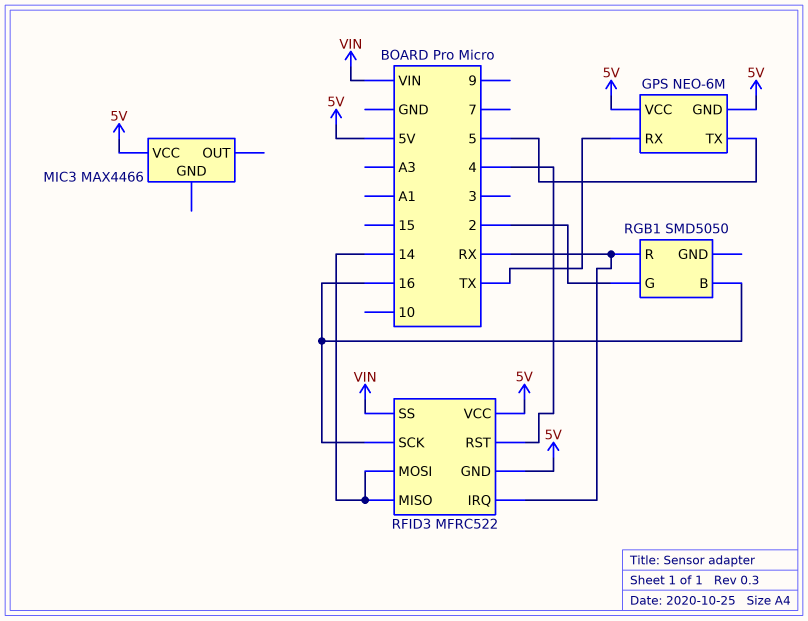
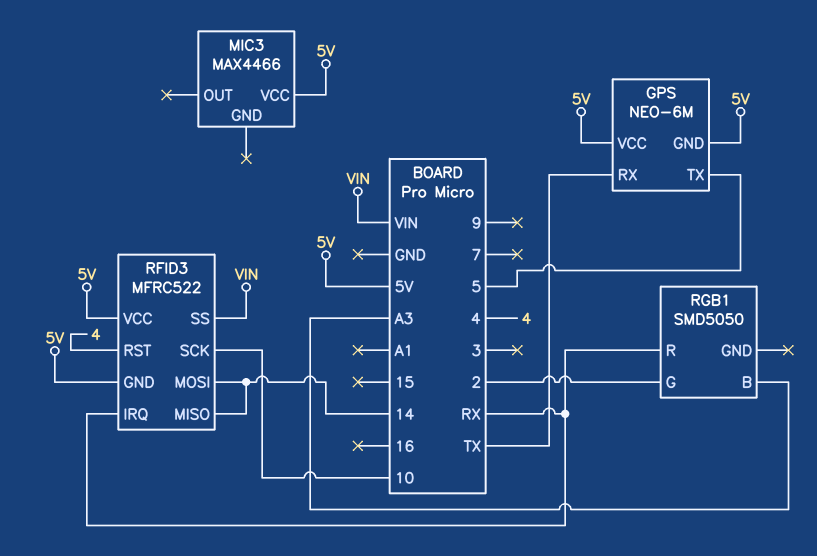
RFID3 pin SCK: 16 -> 10
RGB1 pin B: 16 -> A3

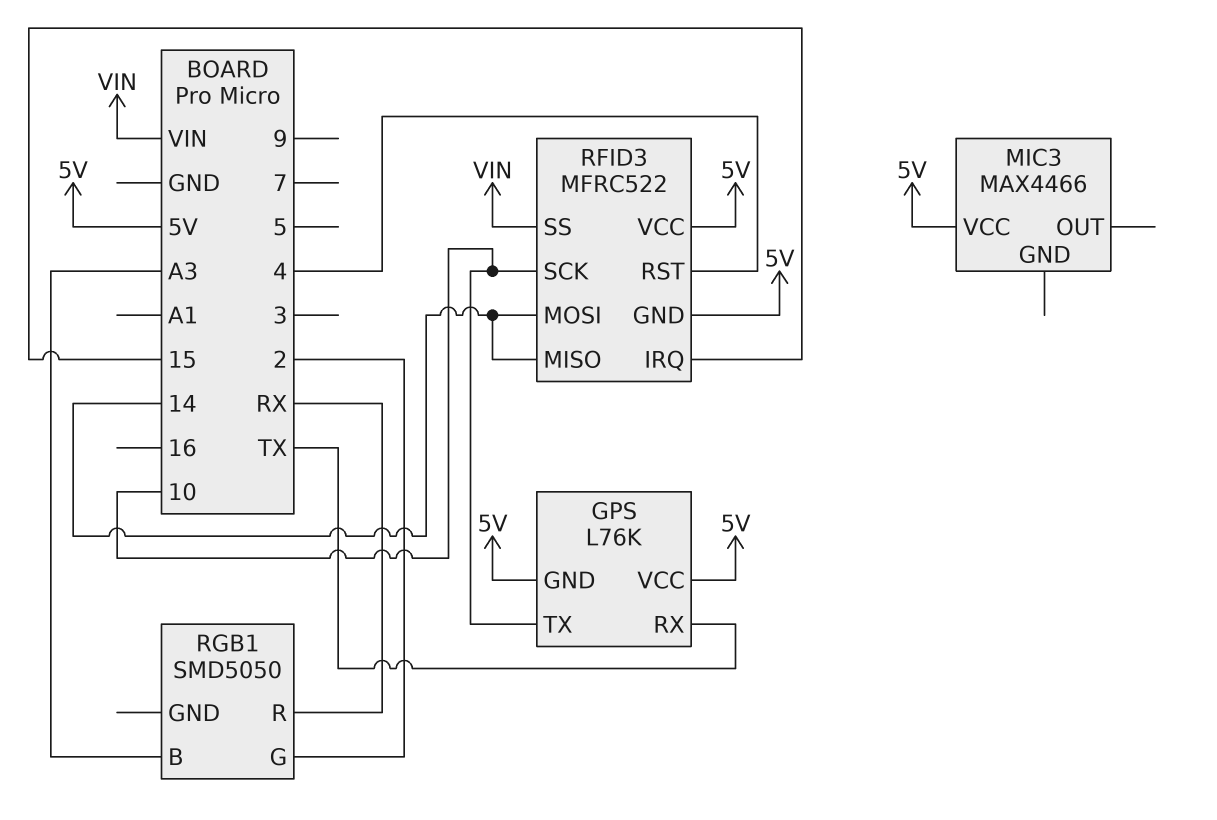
GPS: NEO-6M -> L76K
GPS pin TX: 5 -> 10
RFID3 pin IRQ: RX -> 15

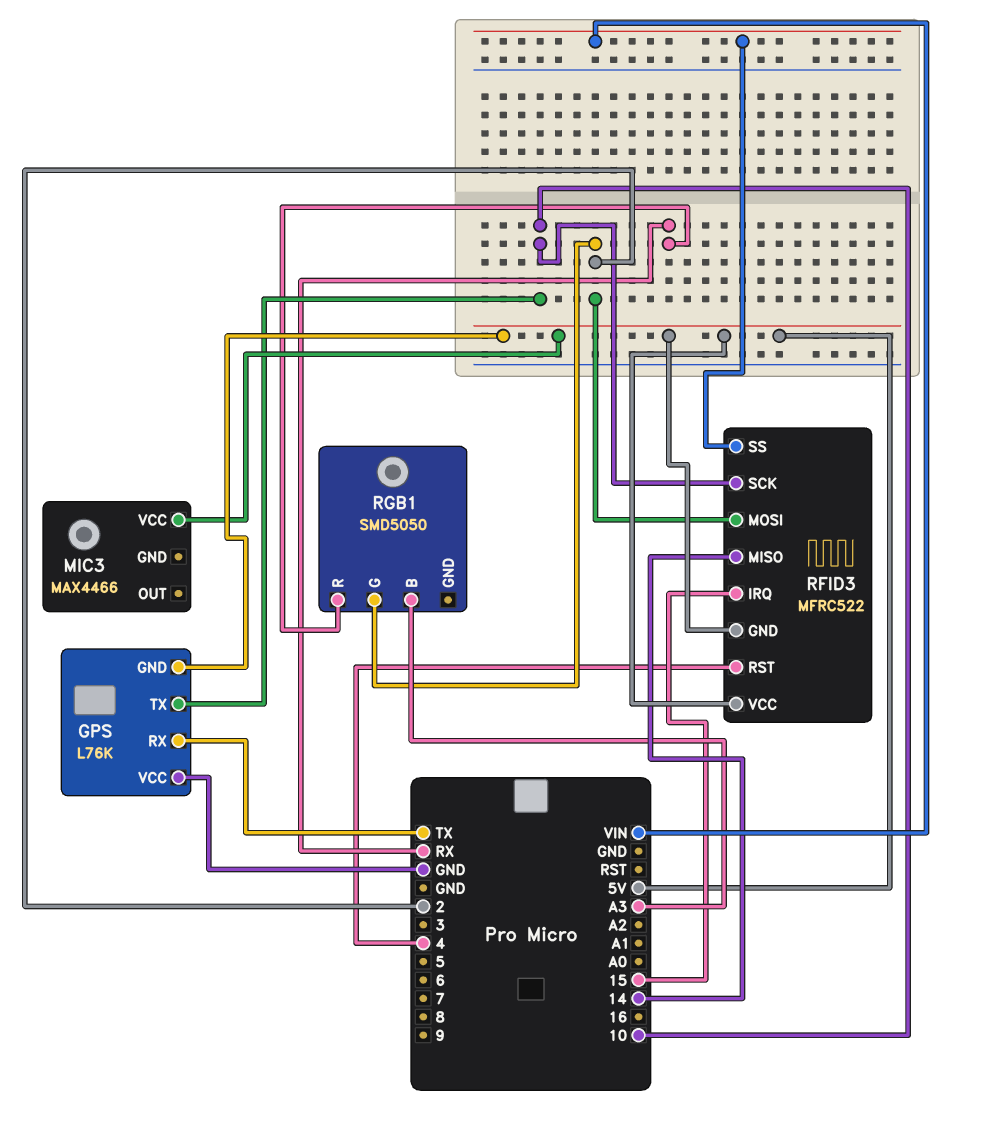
GPS pin VCC: 5V -> GND
RFID3 pin MOSI: 14 -> 2

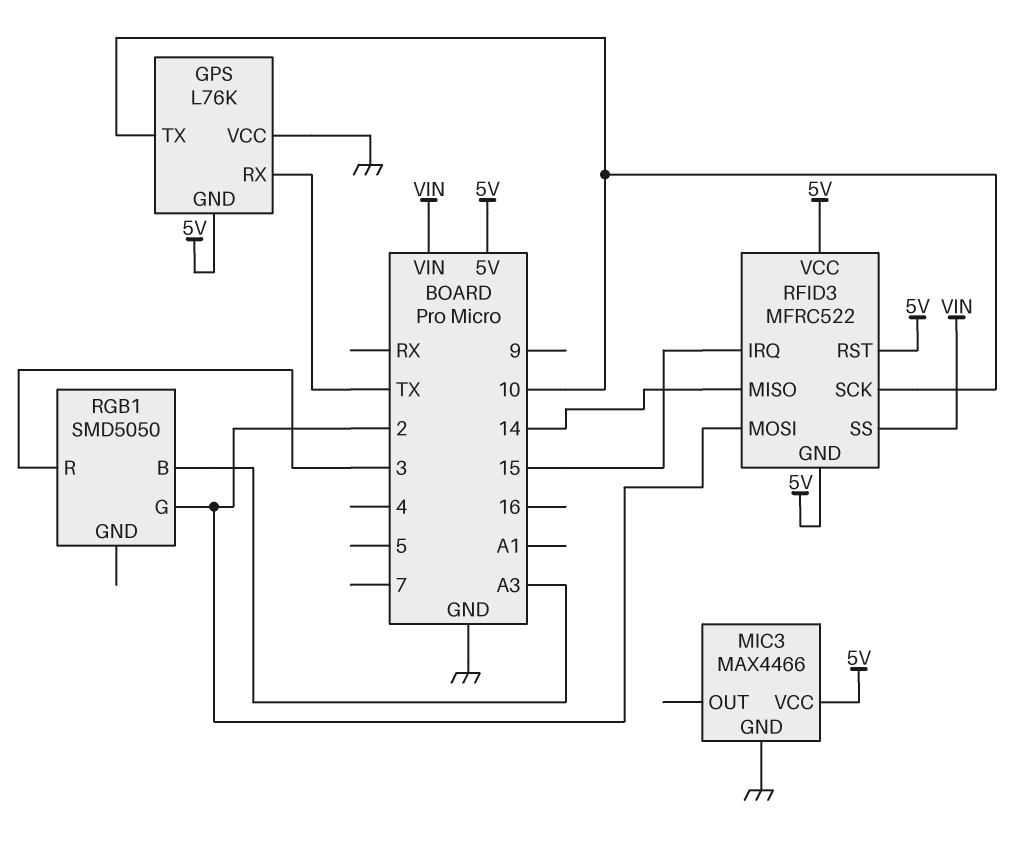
MIC3 pin GND: none -> GND
RFID3 pin RST: 4 -> 5V
RGB1 pin R: RX -> 3

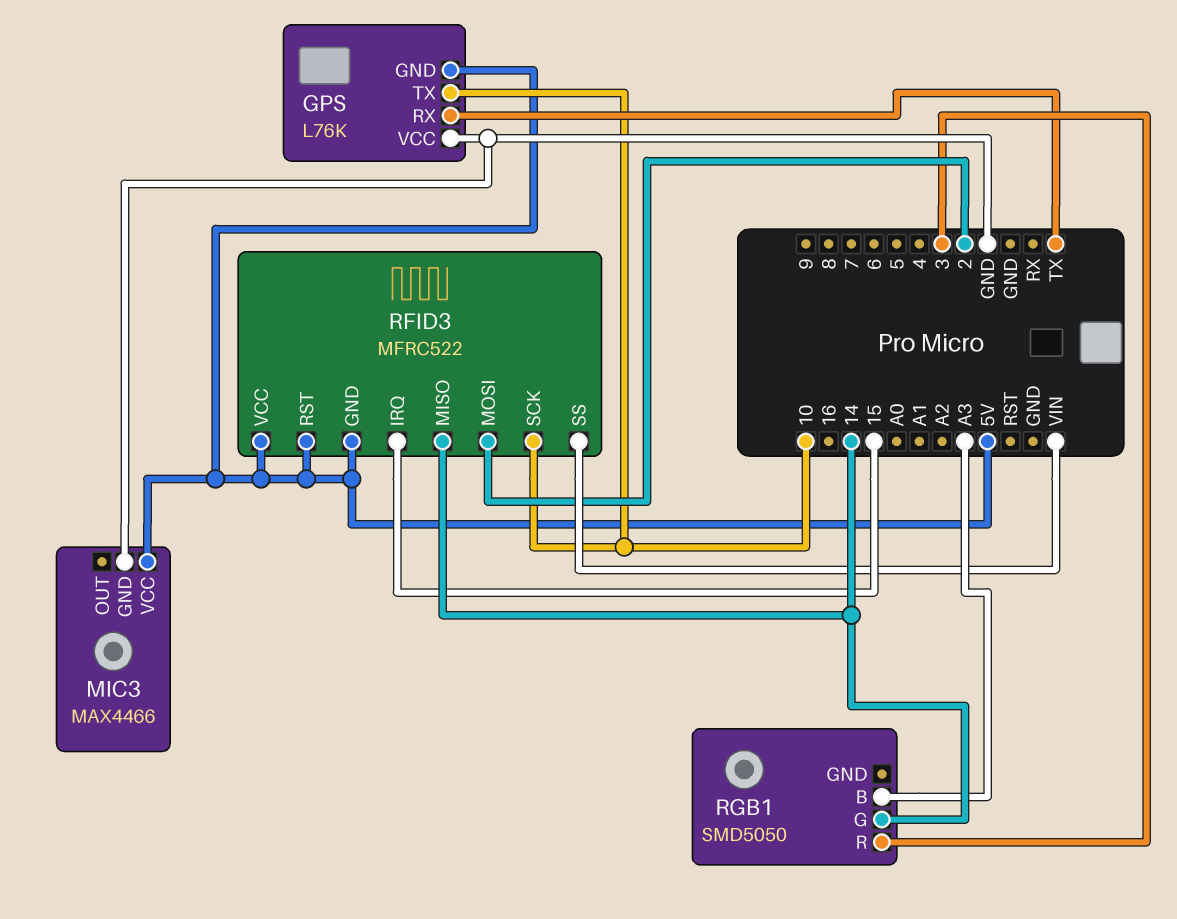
RGB1 pin G: 2 -> 14

